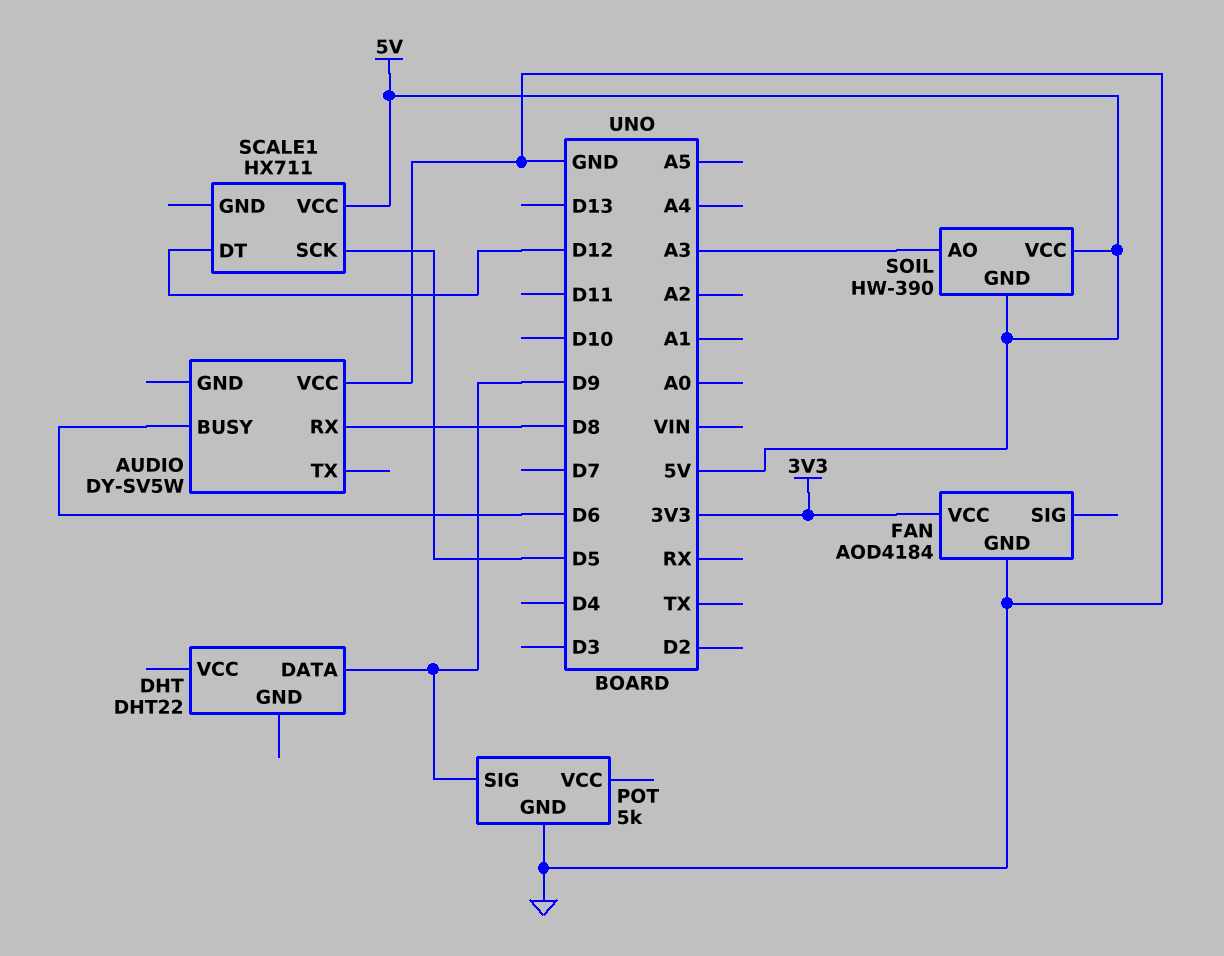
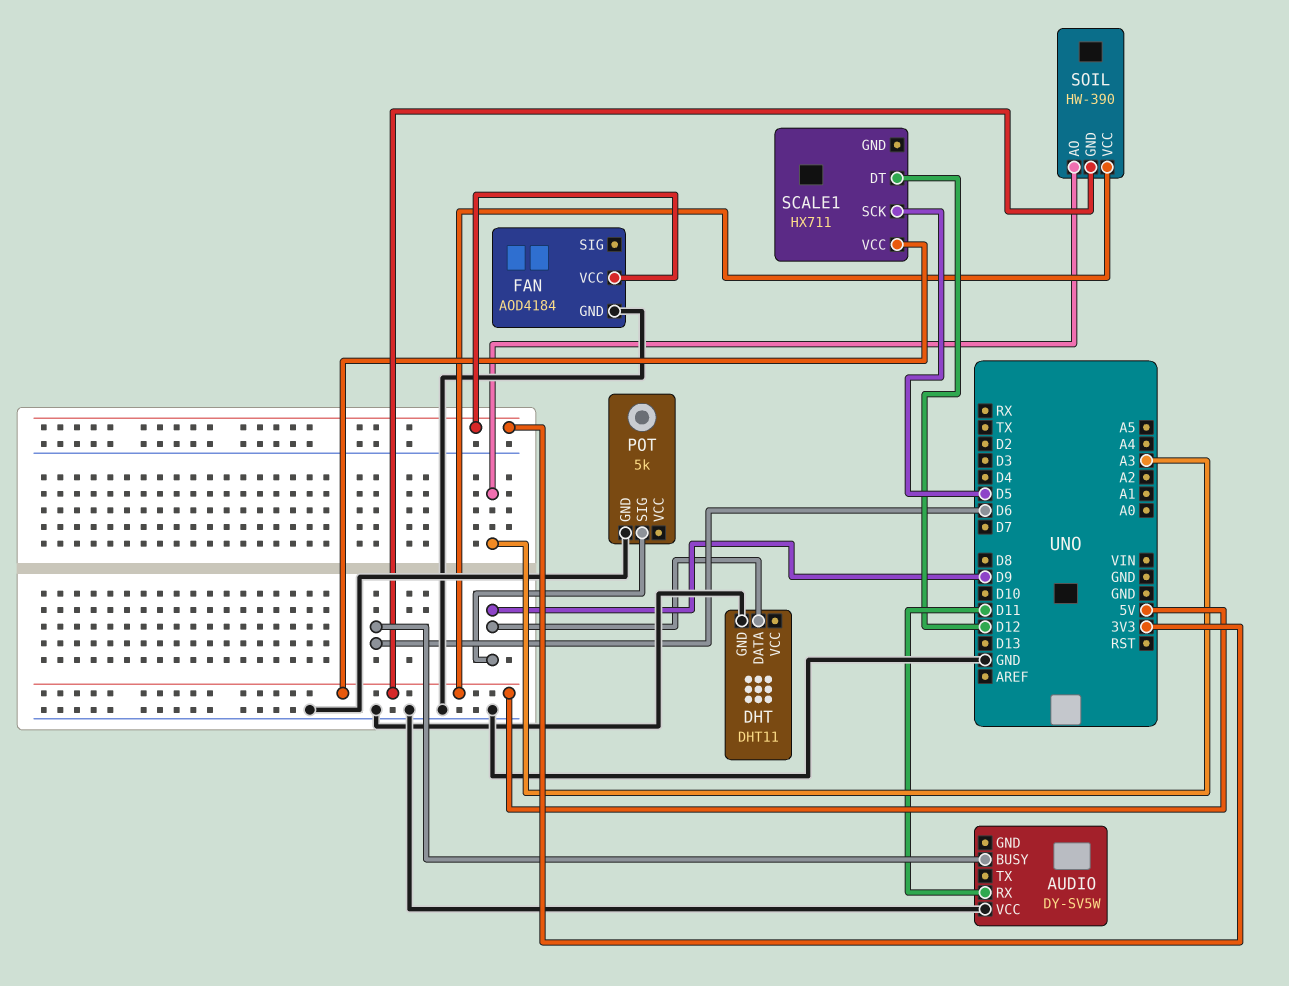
AUDIO pin RX: D8 -> D11
DHT: DHT22 -> DHT11
DHT pin GND: none -> GND

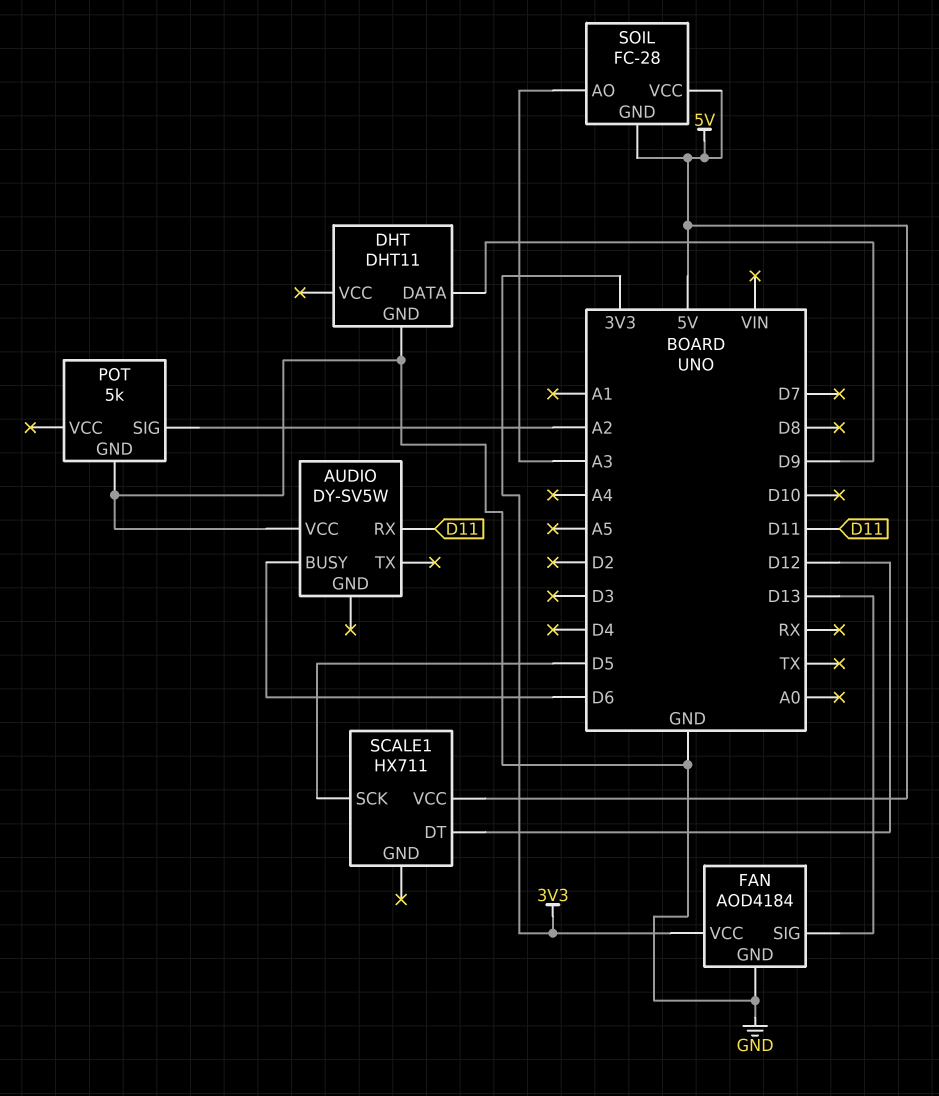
FAN pin SIG: none -> D13
POT pin SIG: D9 -> A2
SOIL: HW-390 -> FC-28

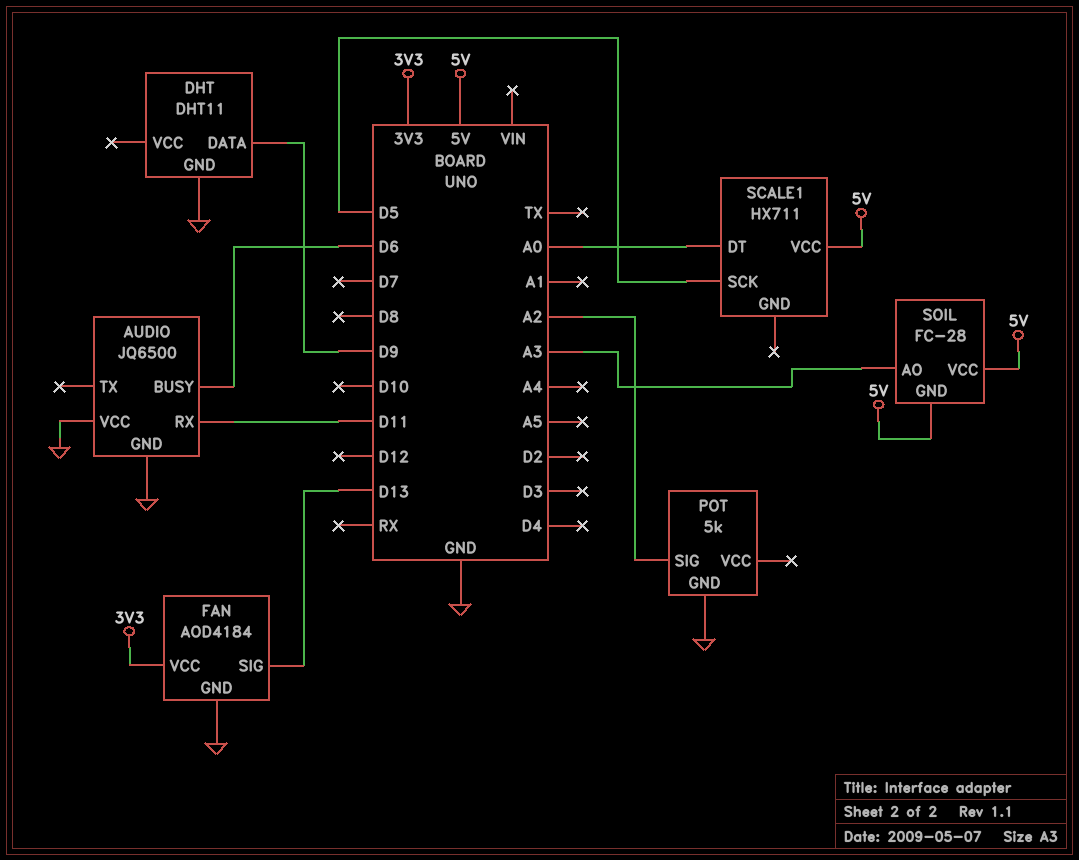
AUDIO: DY-SV5W -> JQ6500
AUDIO pin GND: none -> GND
SCALE1 pin DT: D12 -> A0

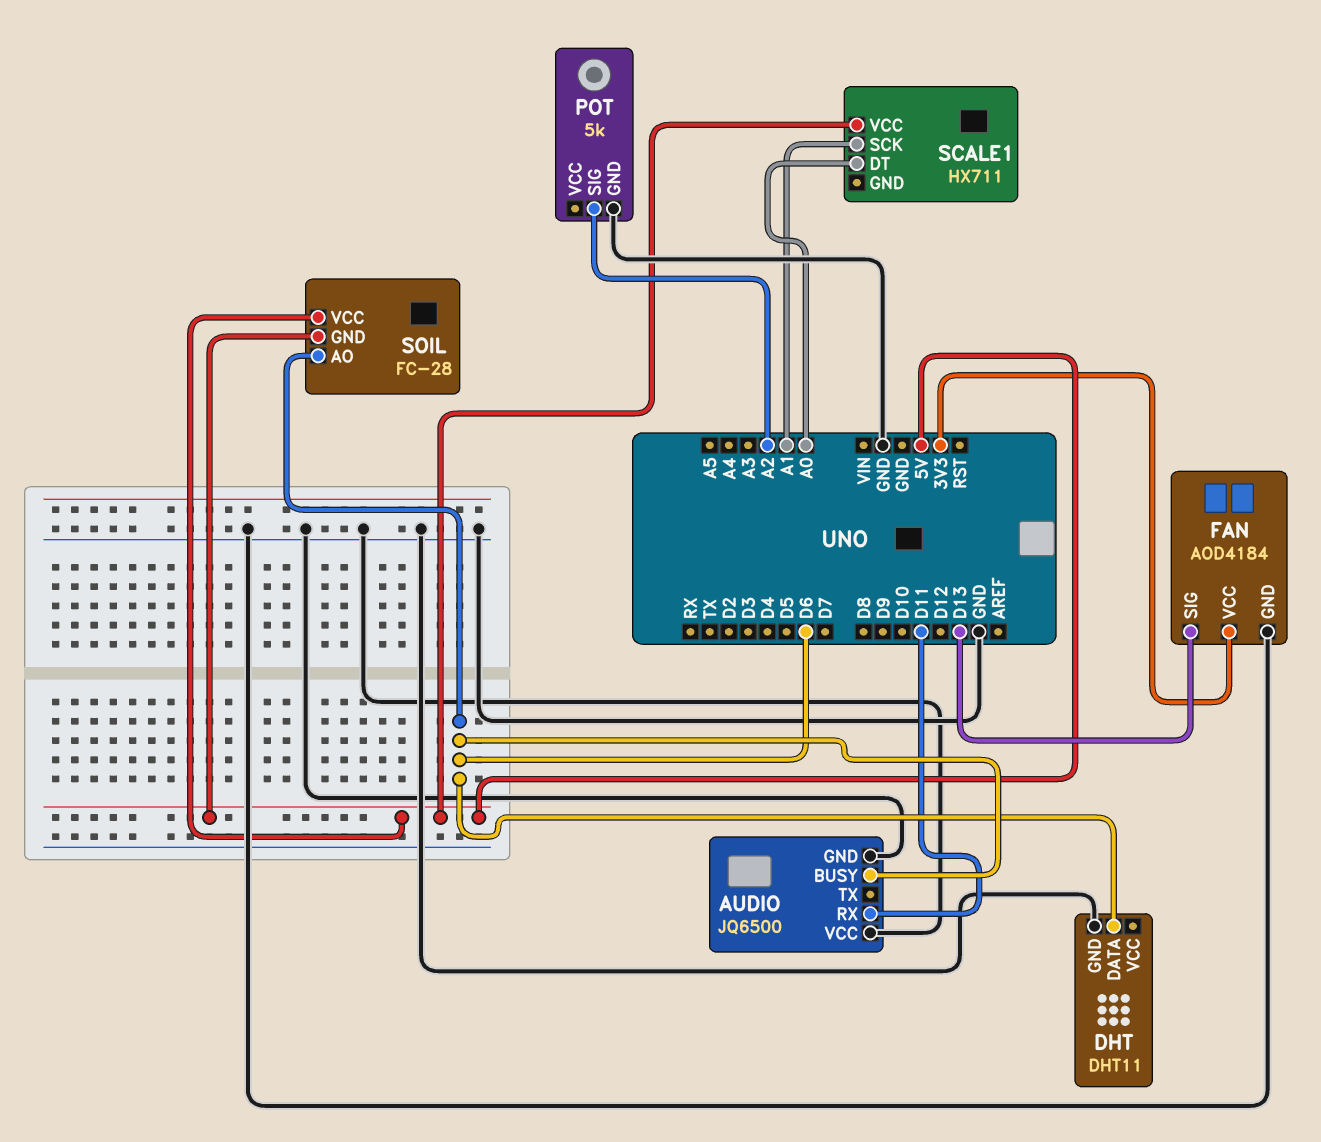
DHT pin DATA: D9 -> D6
SCALE1 pin SCK: D5 -> A1
SOIL pin AO: A3 -> D6

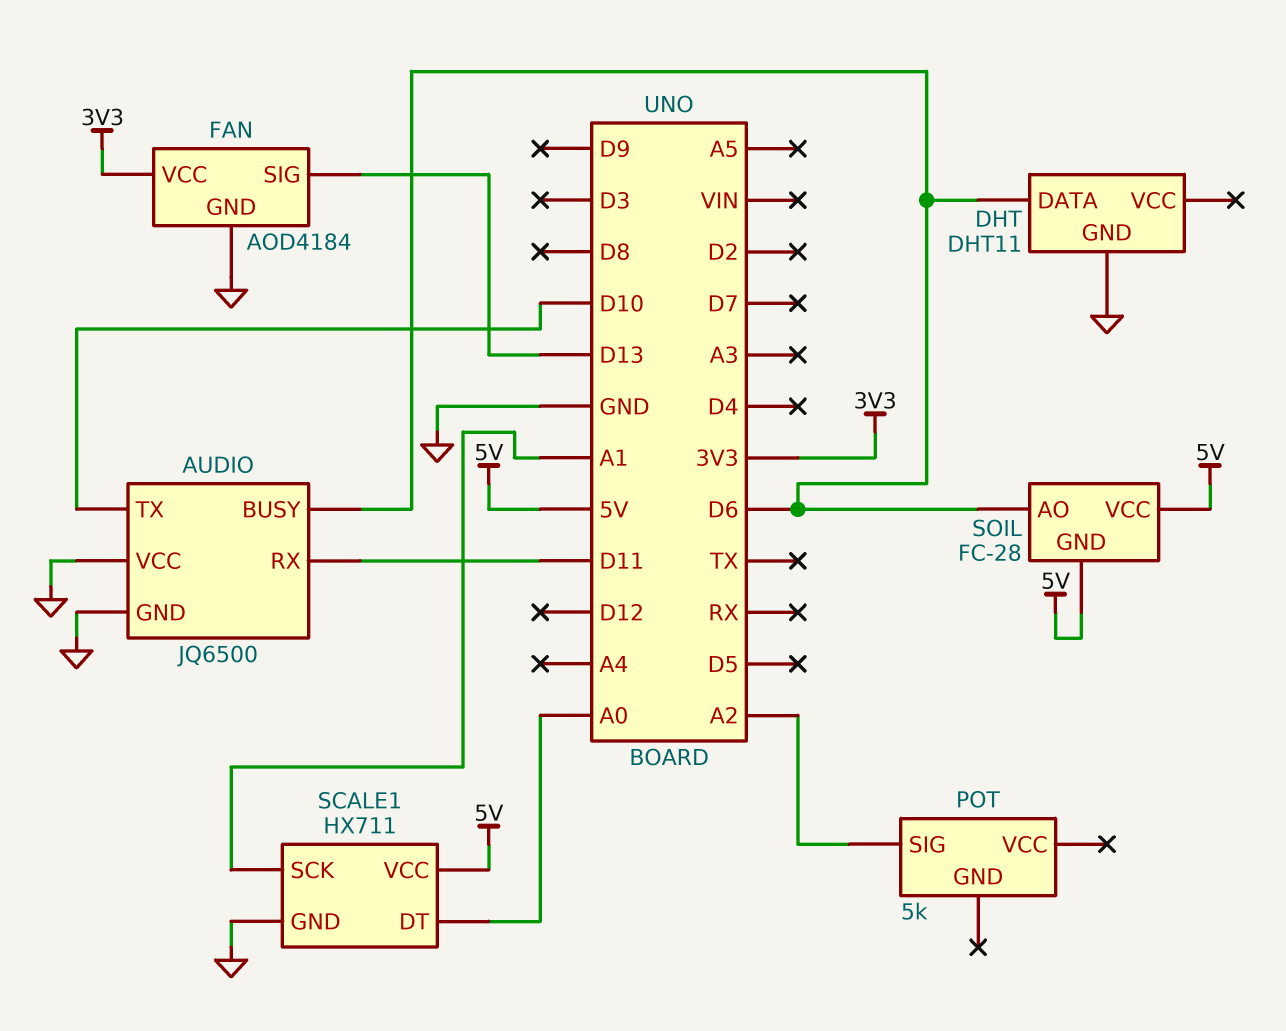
AUDIO pin TX: none -> D10
POT pin GND: GND -> none
SCALE1 pin GND: none -> GND

